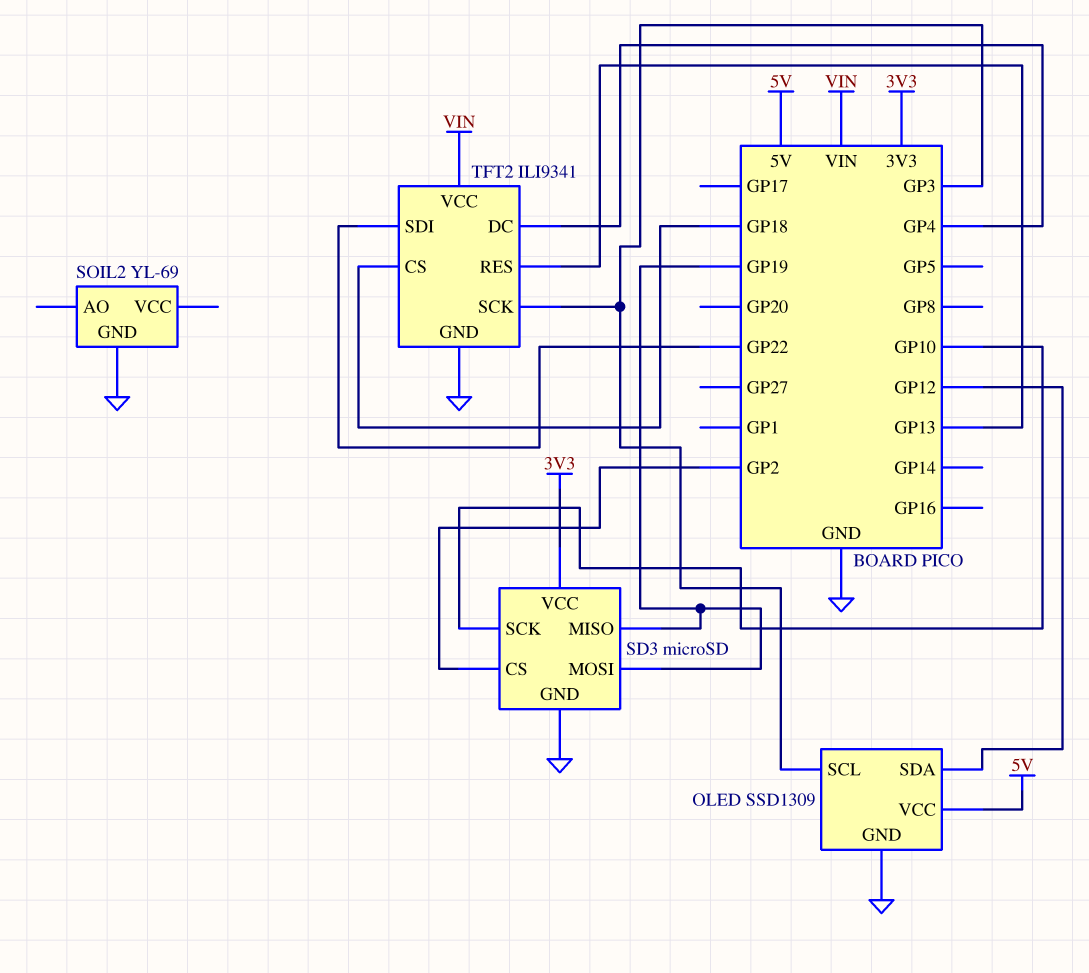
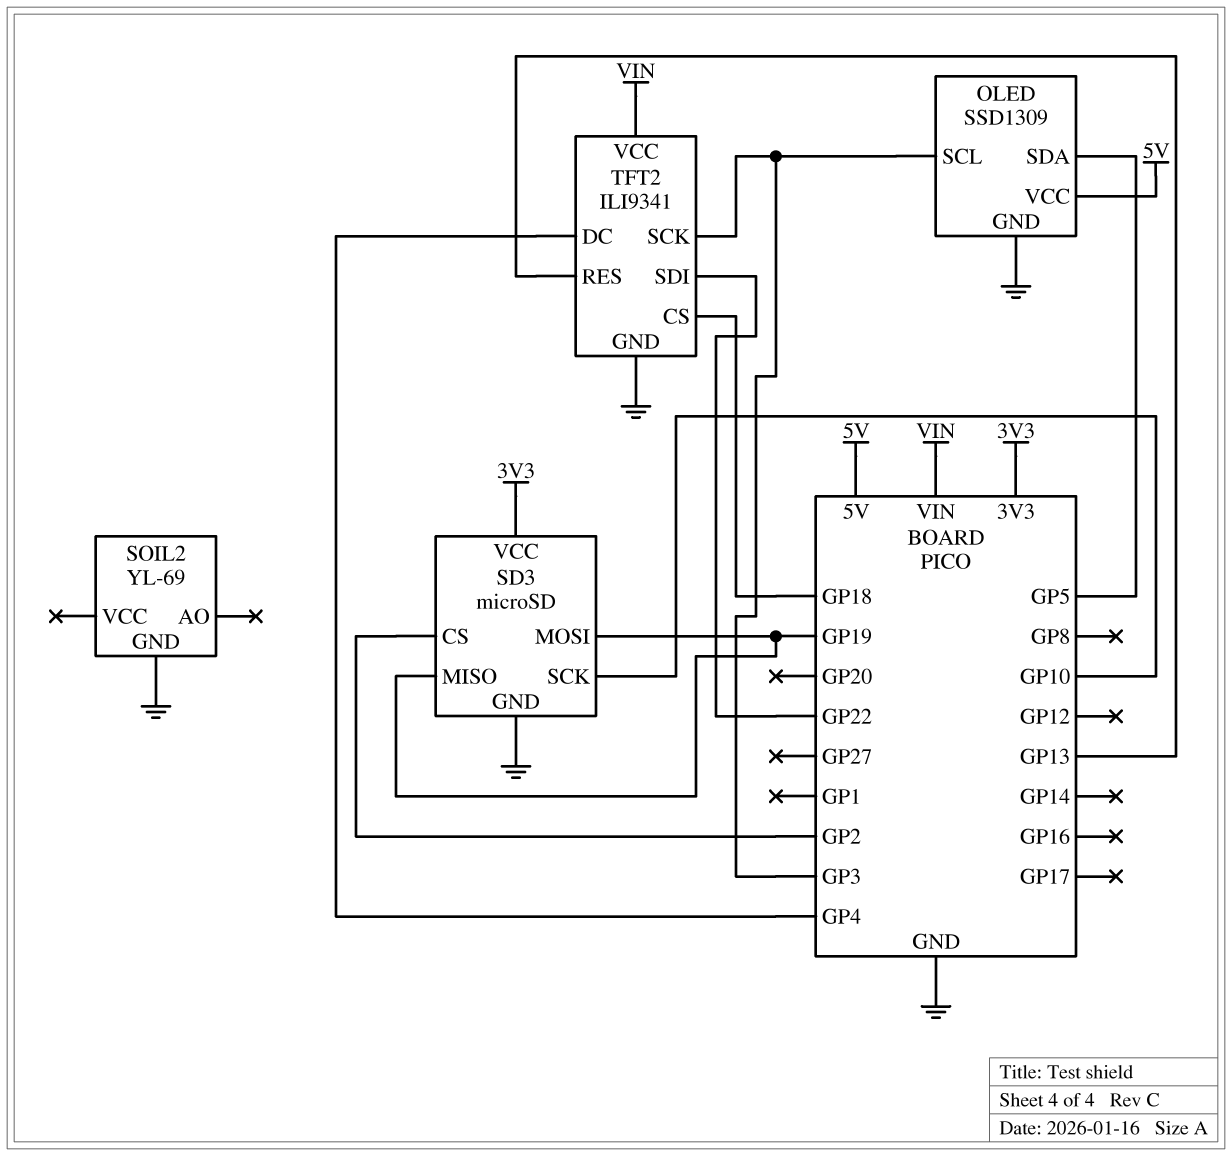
OLED pin SDA: GP12 -> GP5

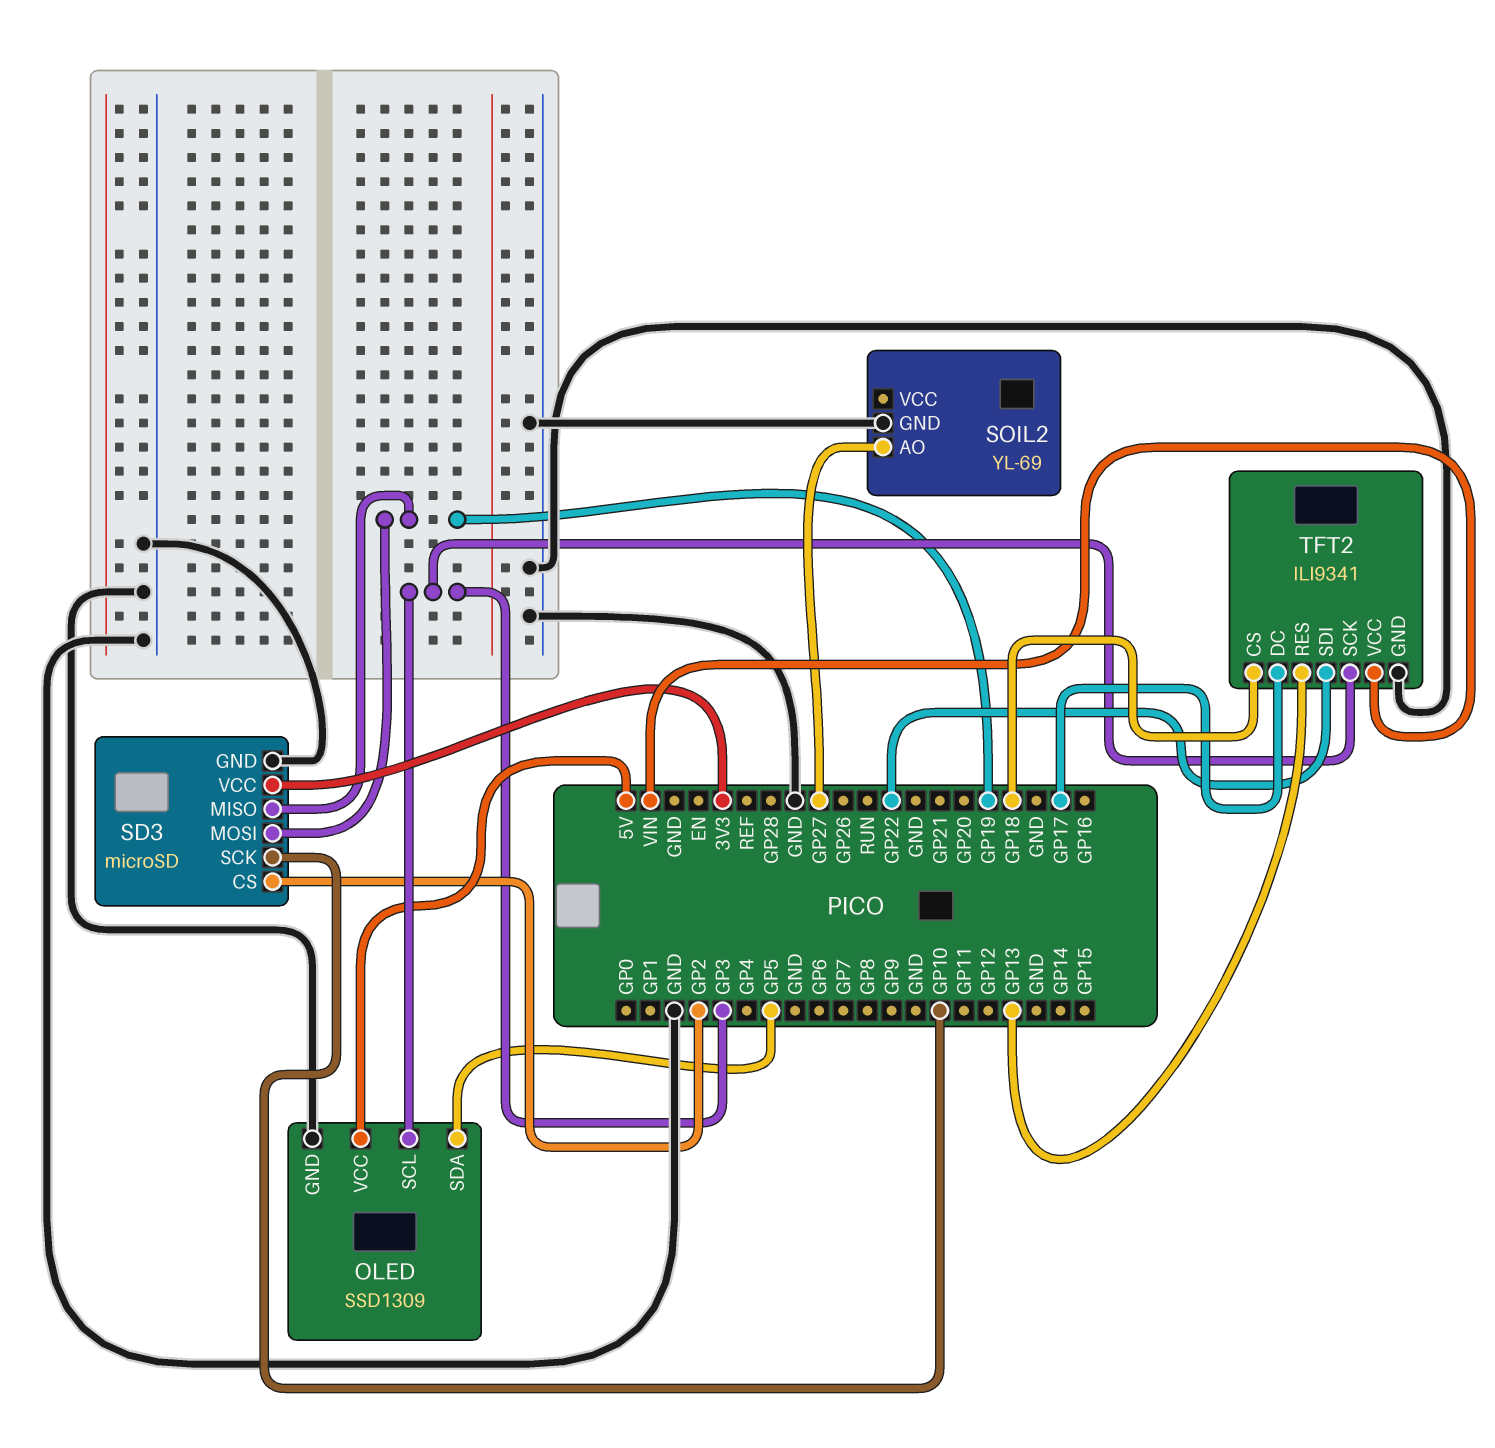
SOIL2 pin AO: none -> GP27
TFT2 pin DC: GP4 -> GP17

